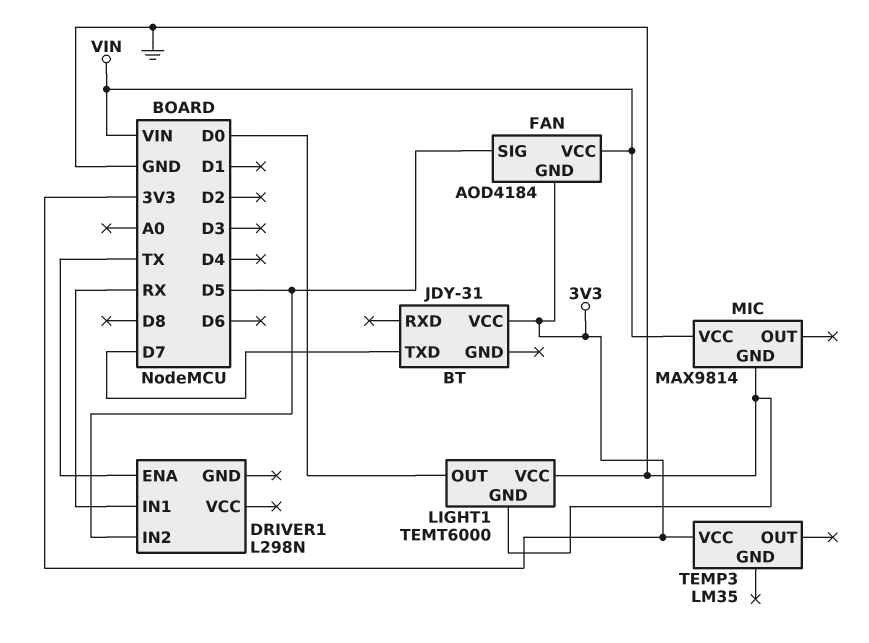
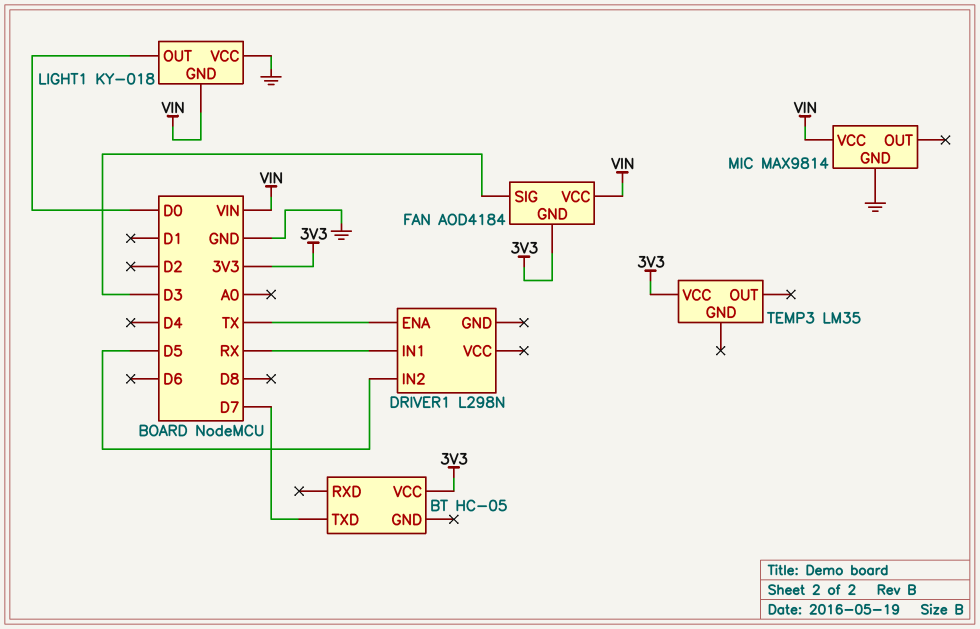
BT: JDY-31 -> HC-05
FAN pin SIG: D5 -> D3
LIGHT1: TEMT6000 -> KY-018
LIGHT1 pin GND: GND -> VIN

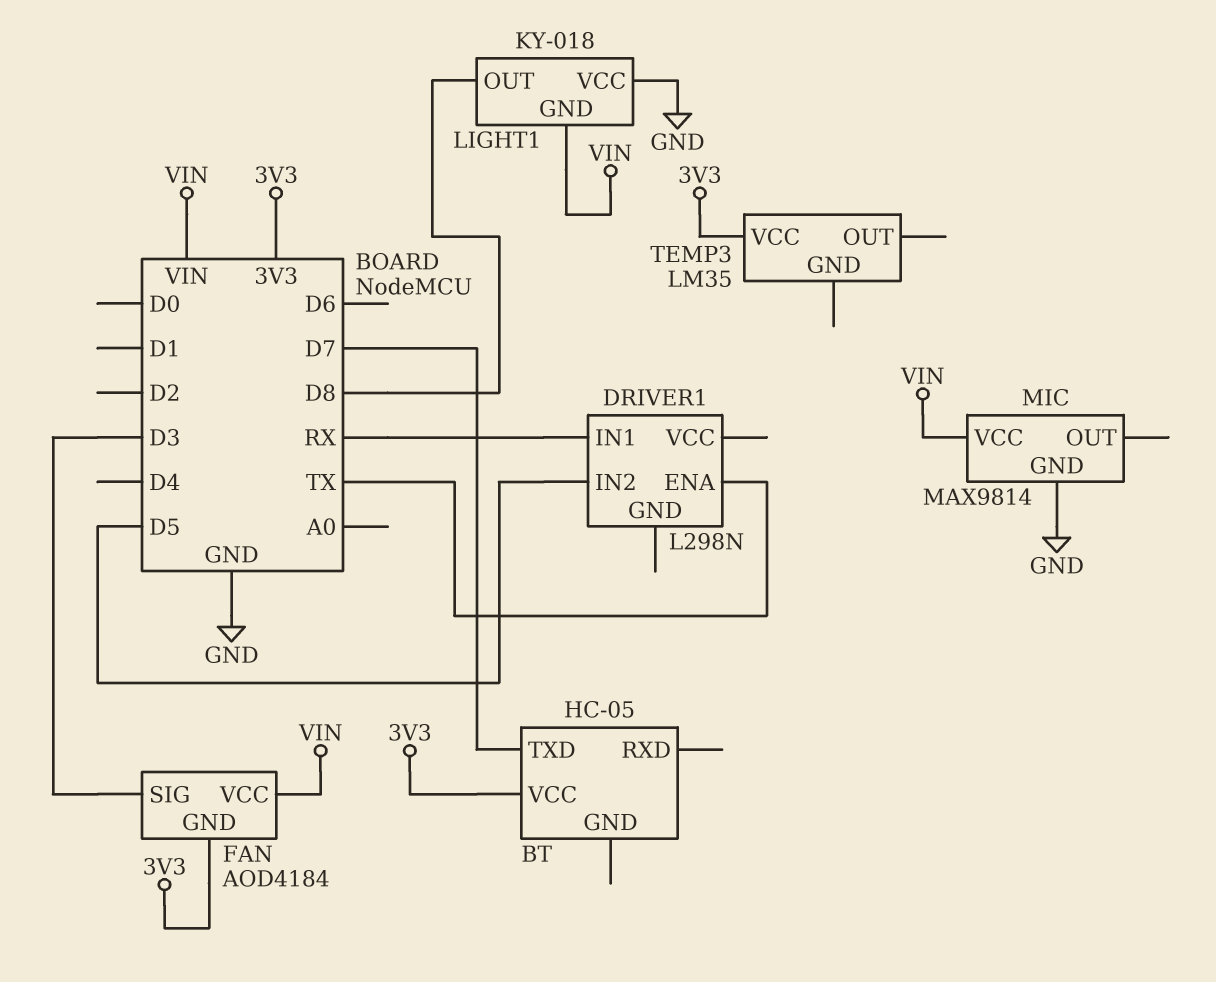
LIGHT1 pin OUT: D0 -> D8

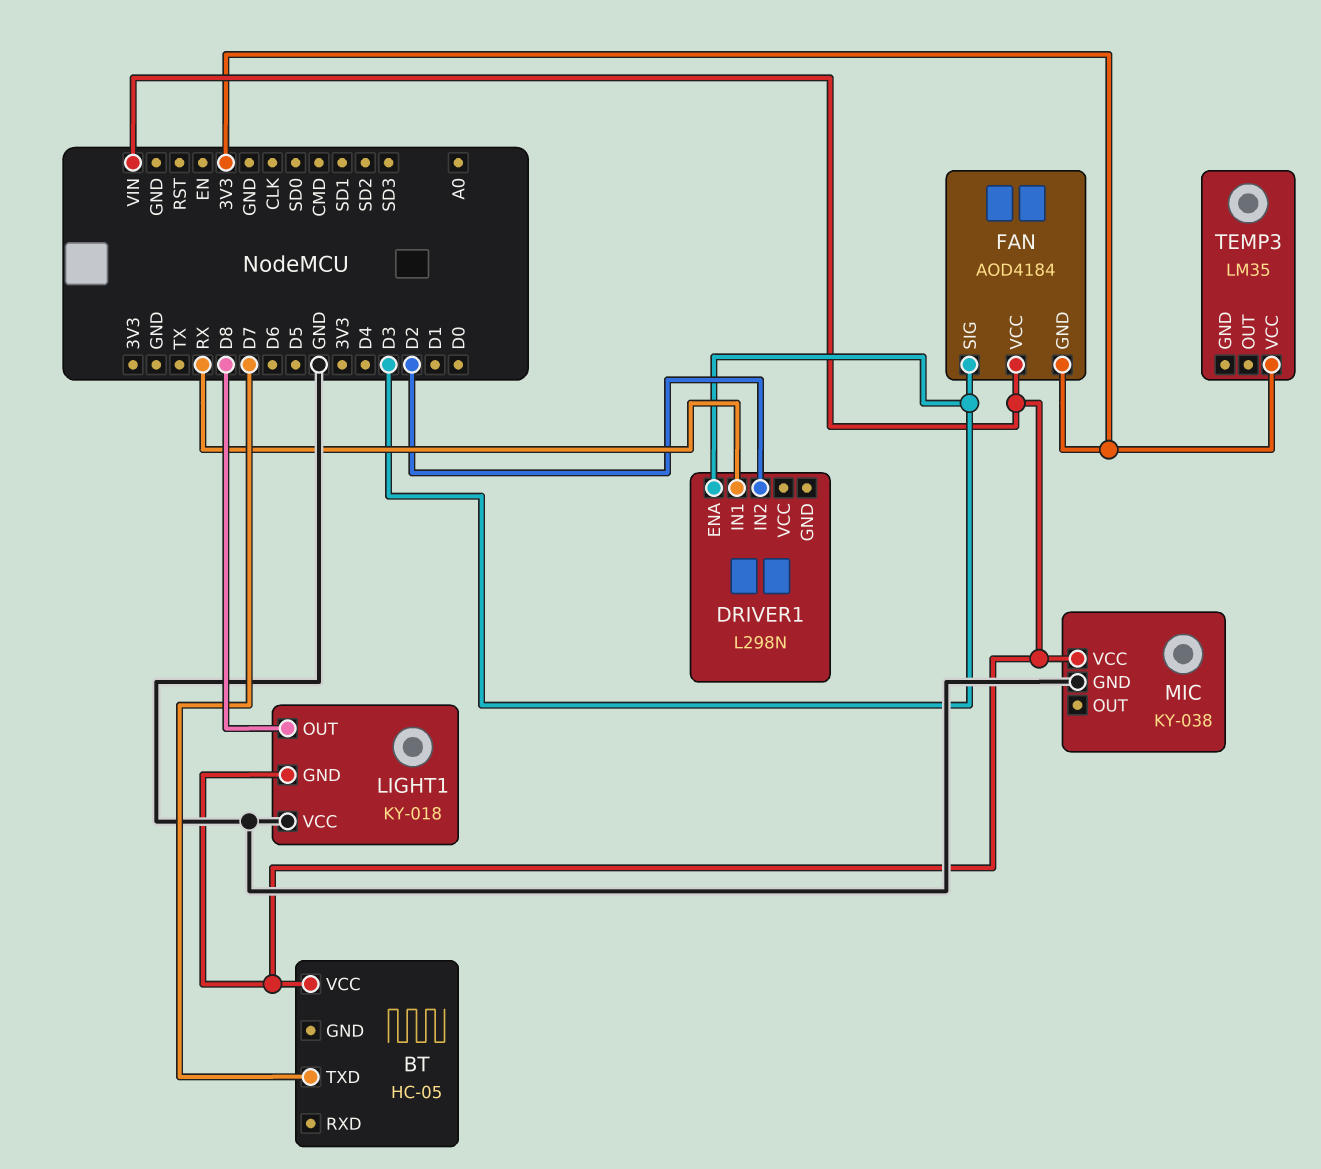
BT pin VCC: 3V3 -> VIN
DRIVER1 pin ENA: TX -> D3
DRIVER1 pin IN2: D5 -> D2
MIC: MAX9814 -> KY-038

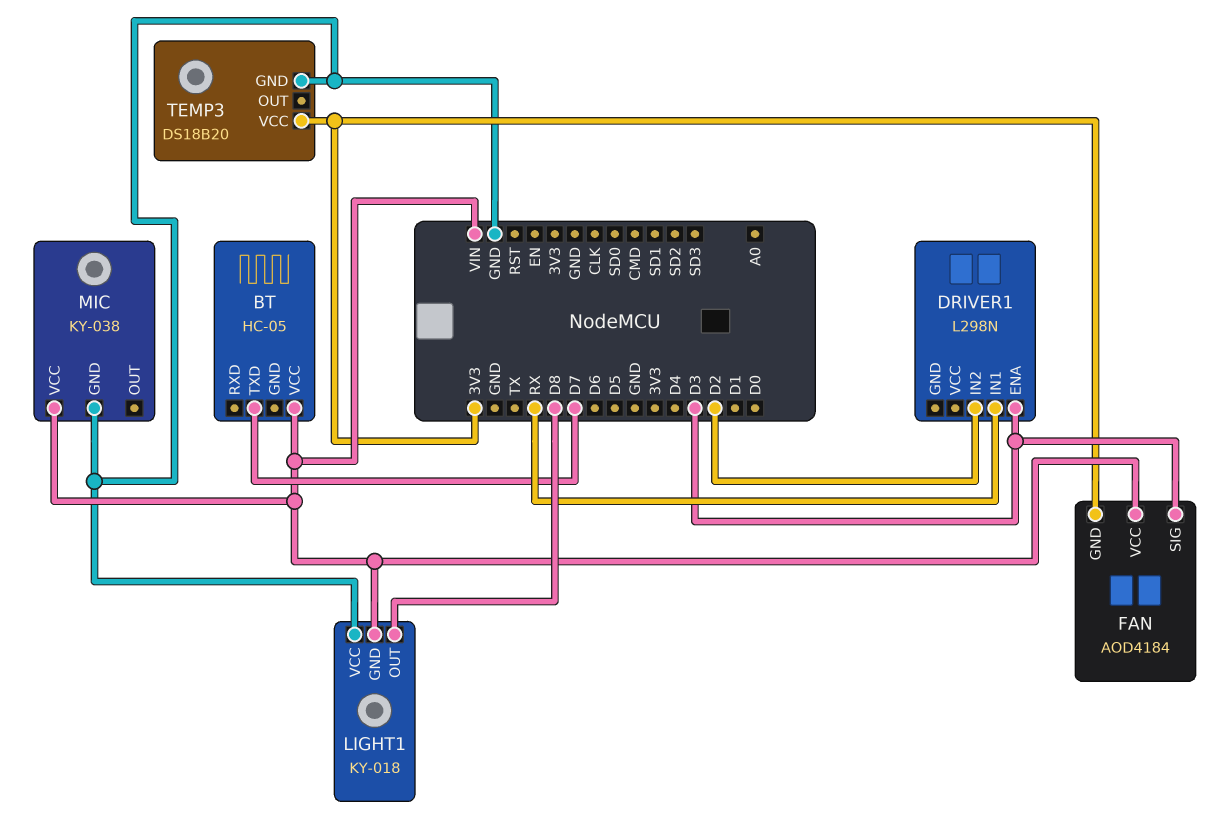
TEMP3: LM35 -> DS18B20
TEMP3 pin GND: none -> GND

